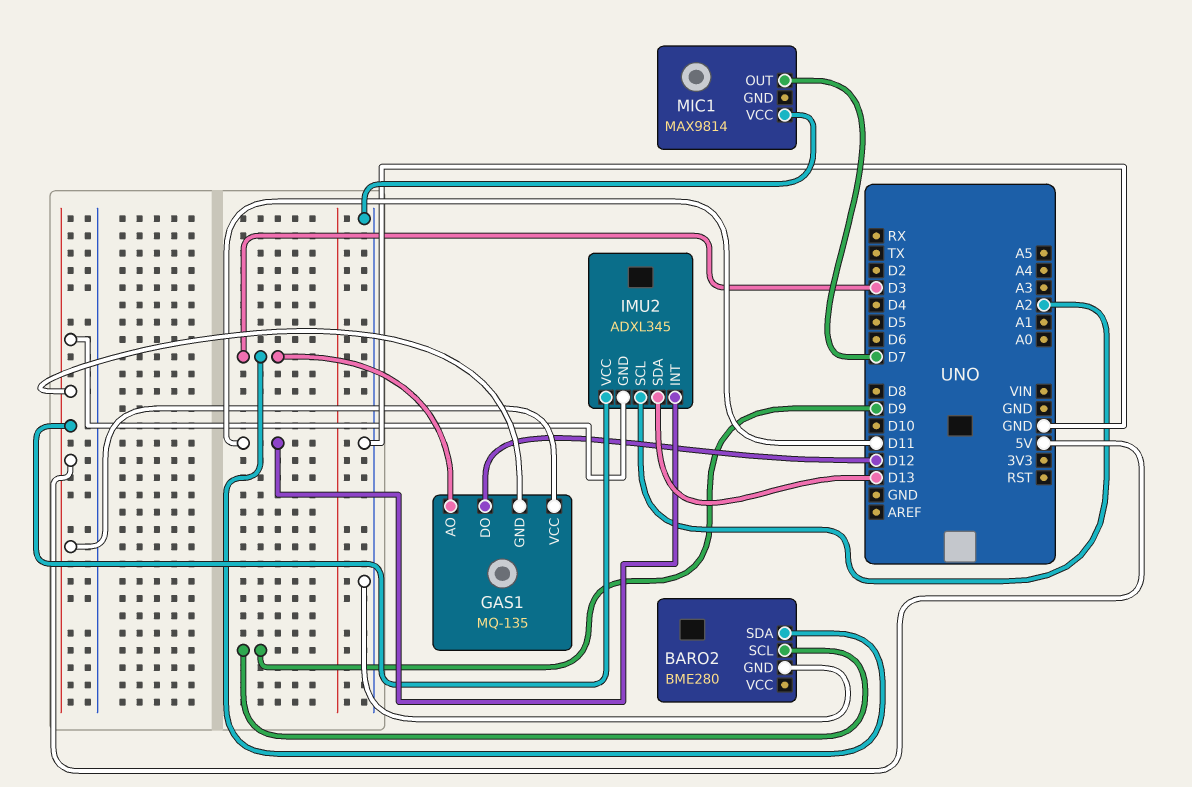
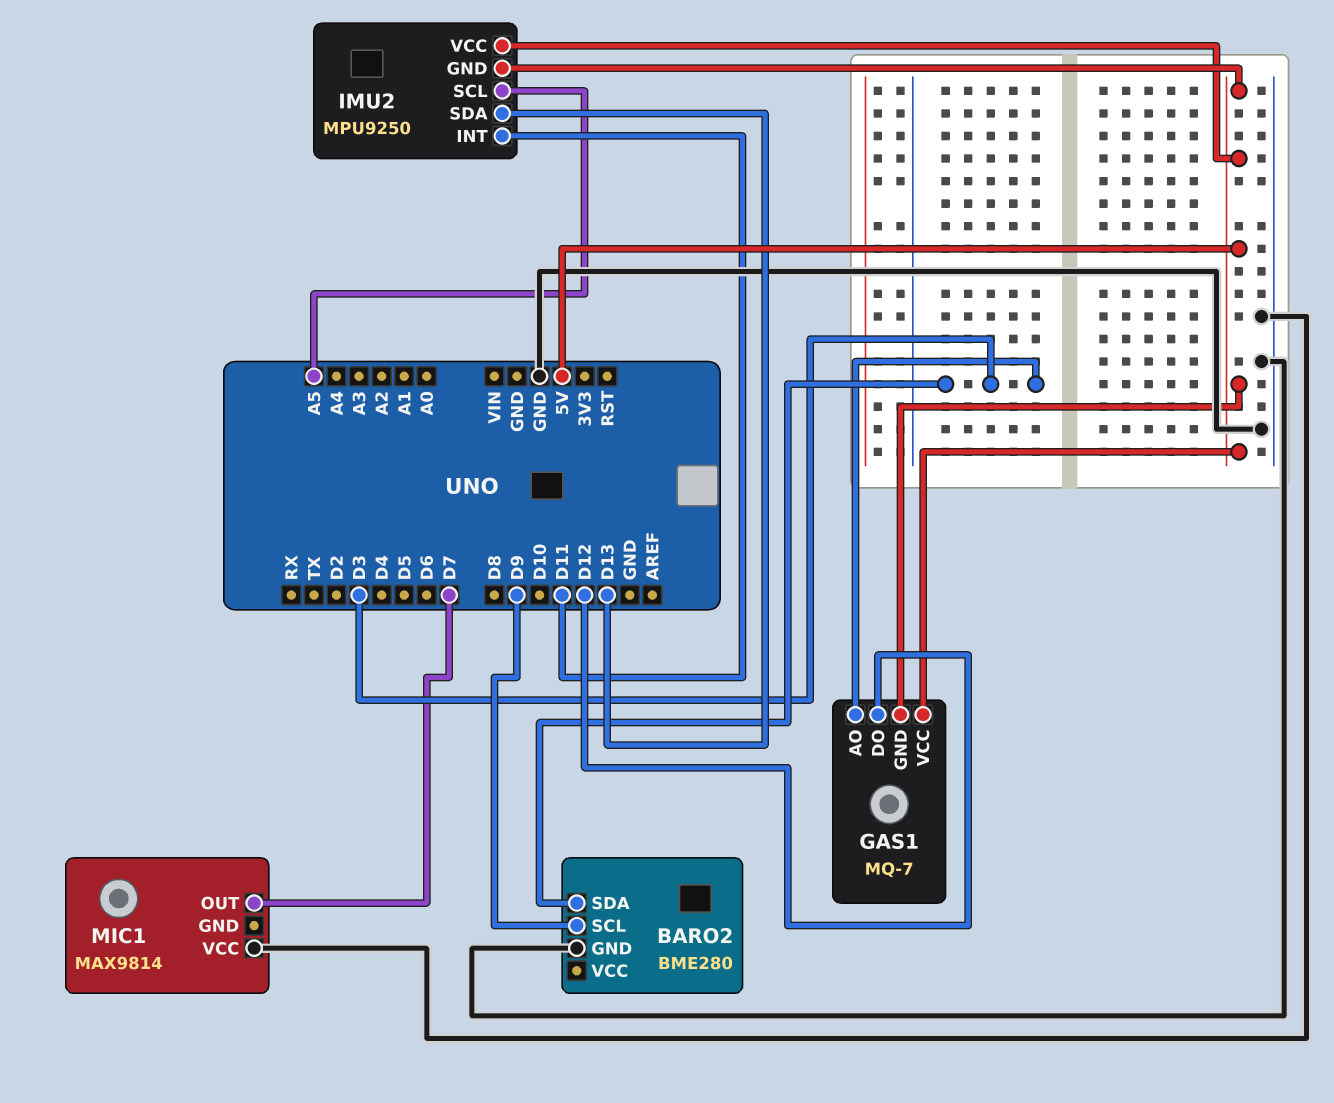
GAS1: MQ-135 -> MQ-7
IMU2: ADXL345 -> MPU9250
IMU2 pin SCL: A2 -> A5

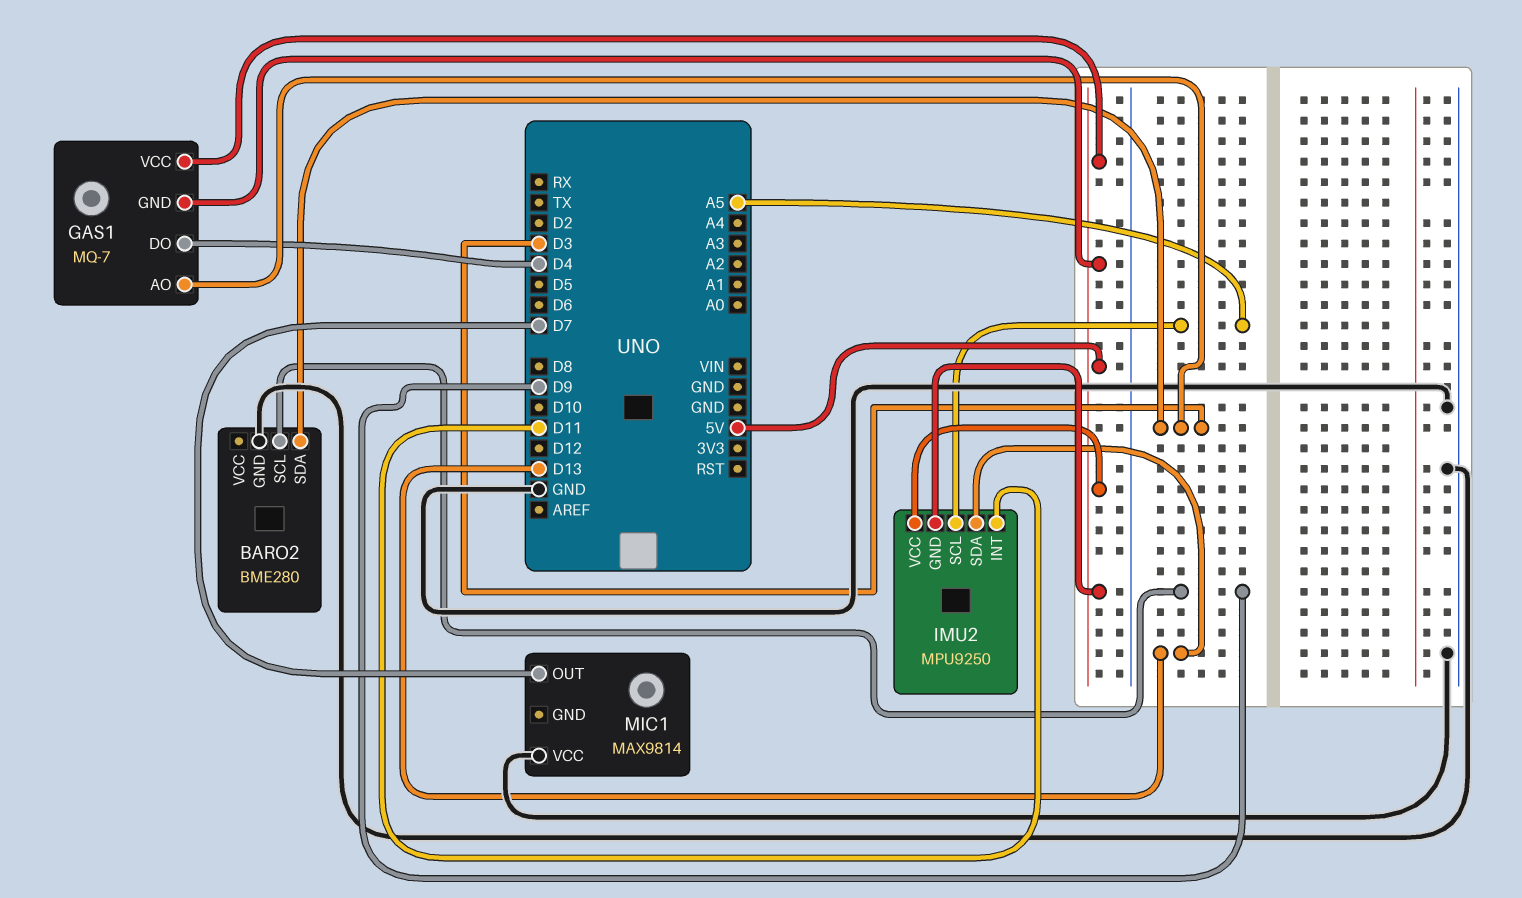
GAS1 pin DO: D12 -> D4

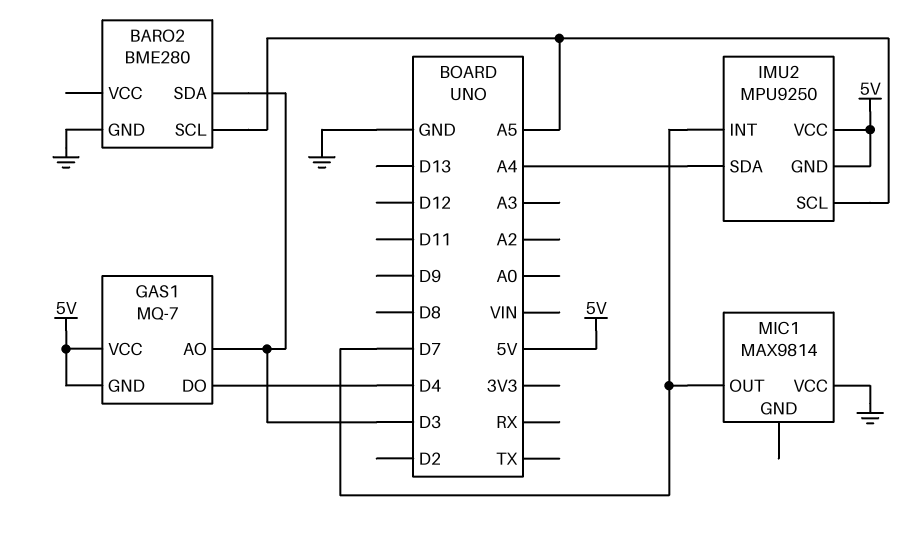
BARO2 pin SCL: D9 -> A5
IMU2 pin INT: D11 -> D7
IMU2 pin SDA: D13 -> A4

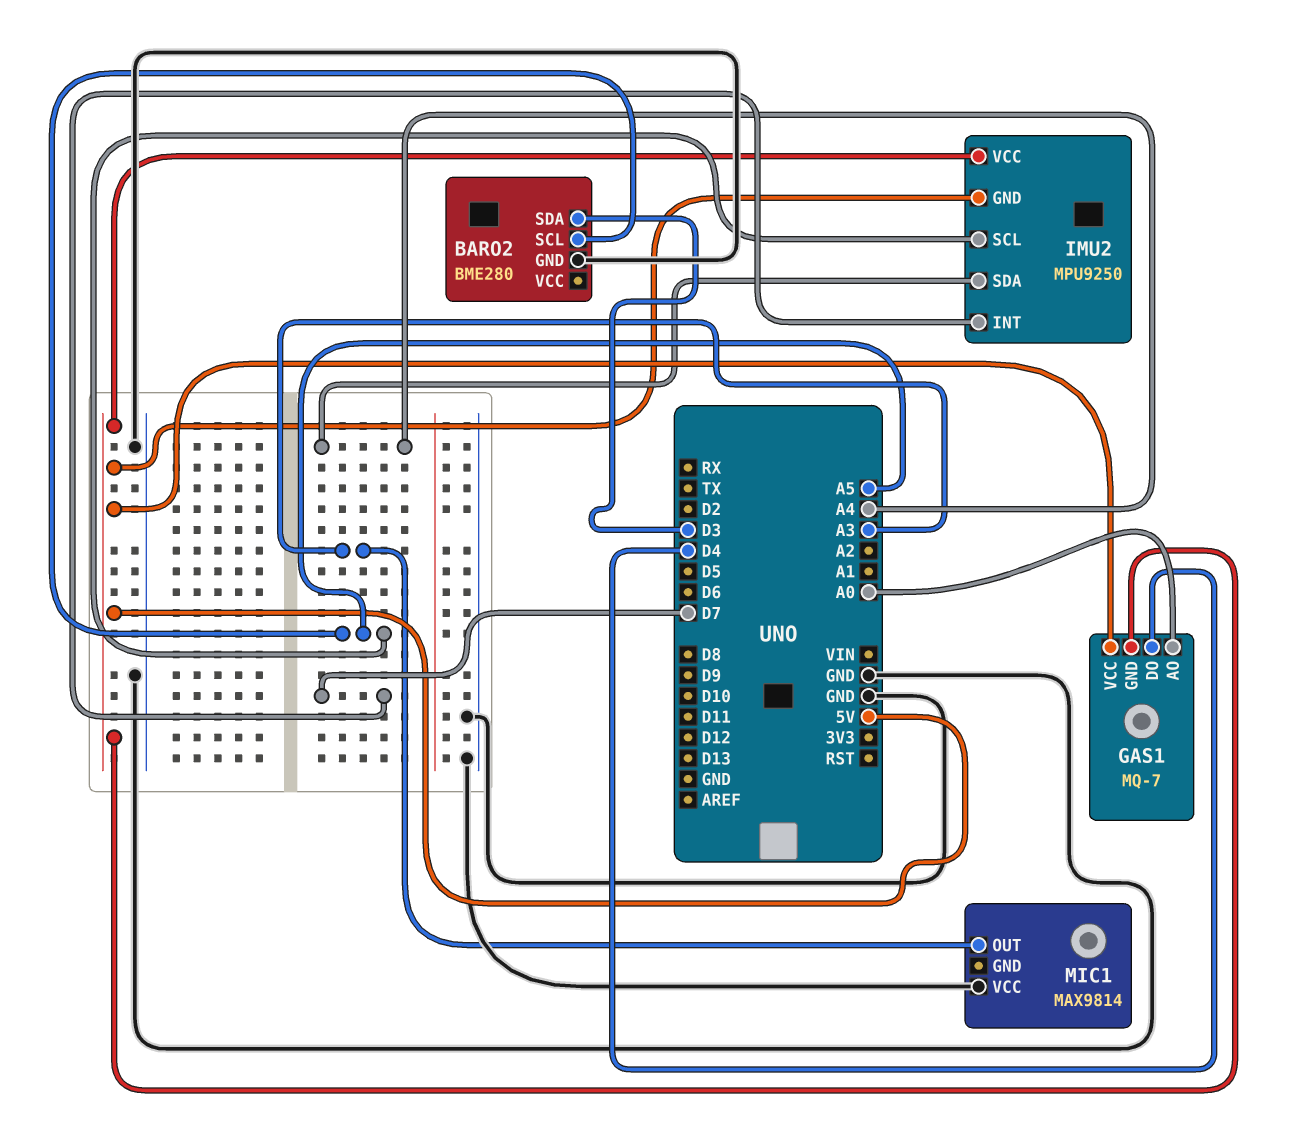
GAS1 pin AO: D3 -> A0
MIC1 pin OUT: D7 -> A3

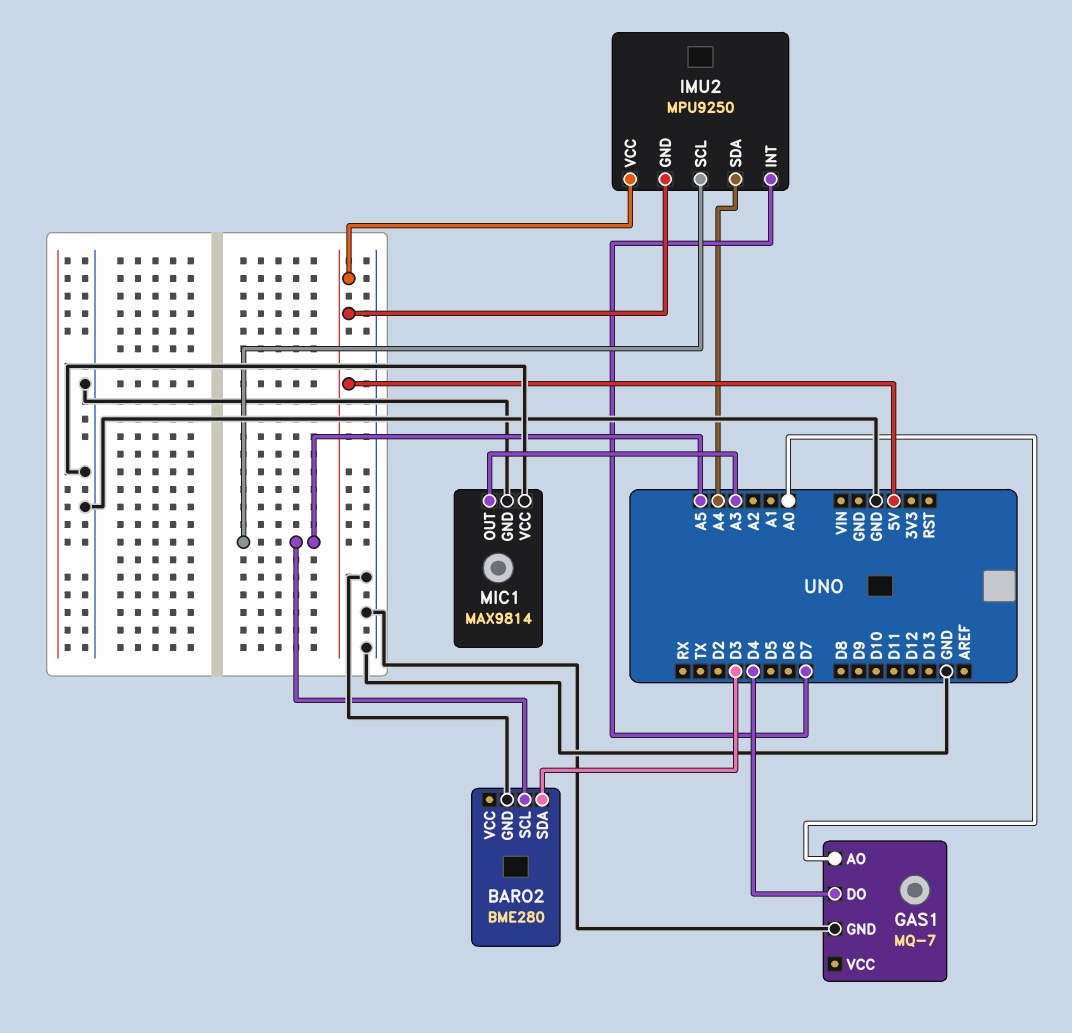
GAS1 pin GND: 5V -> GND
GAS1 pin VCC: 5V -> none
MIC1 pin GND: none -> GND

